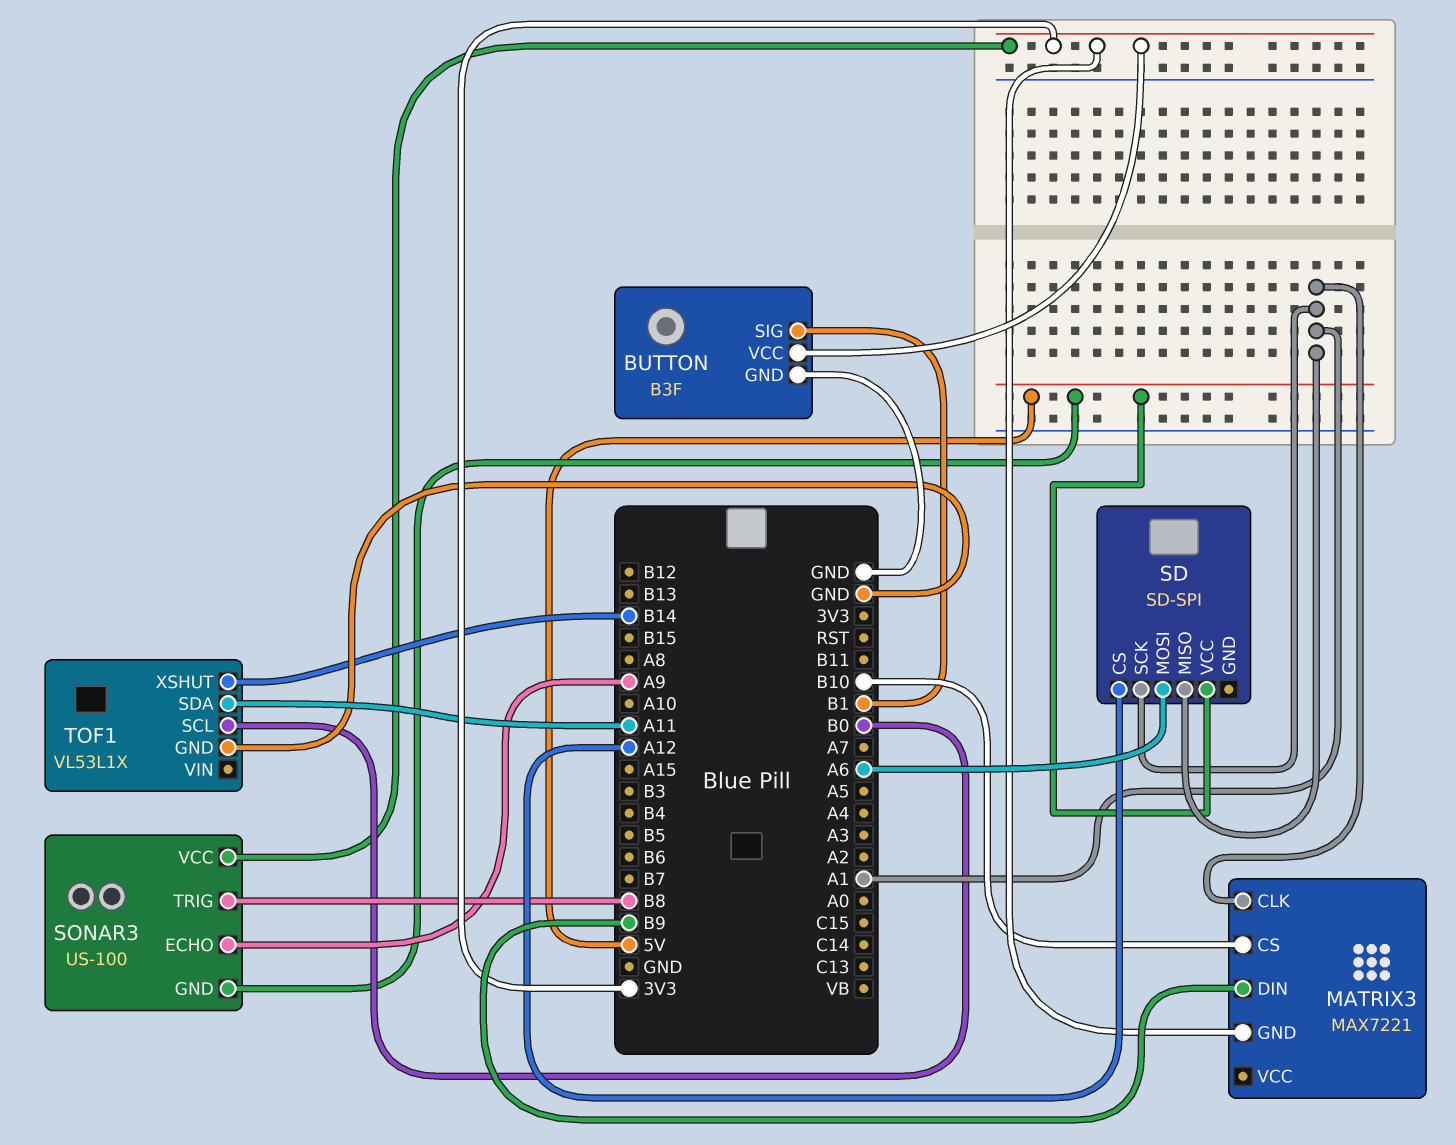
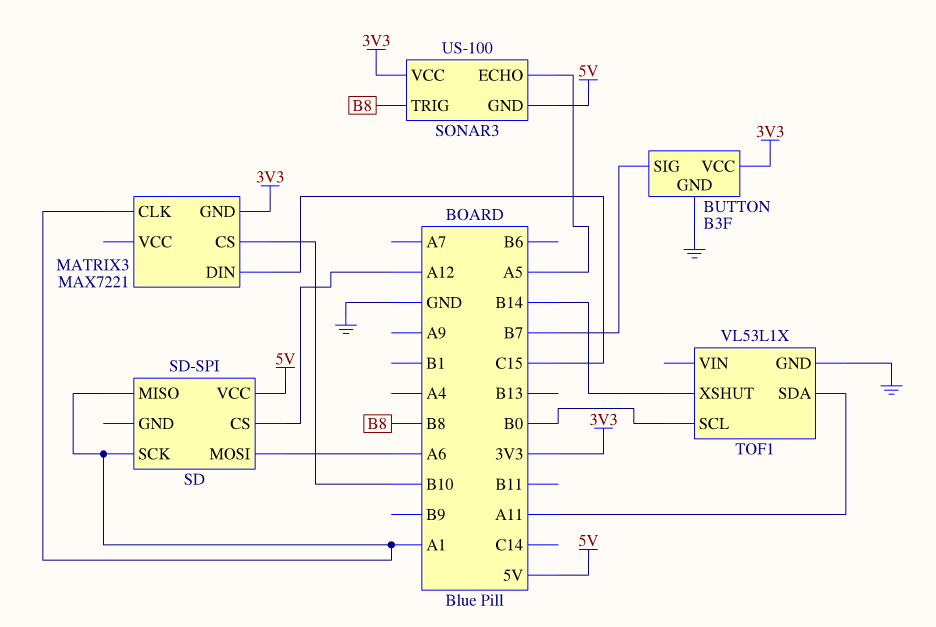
BUTTON pin SIG: B1 -> B7
MATRIX3 pin DIN: B9 -> C15
SONAR3 pin ECHO: A9 -> A5

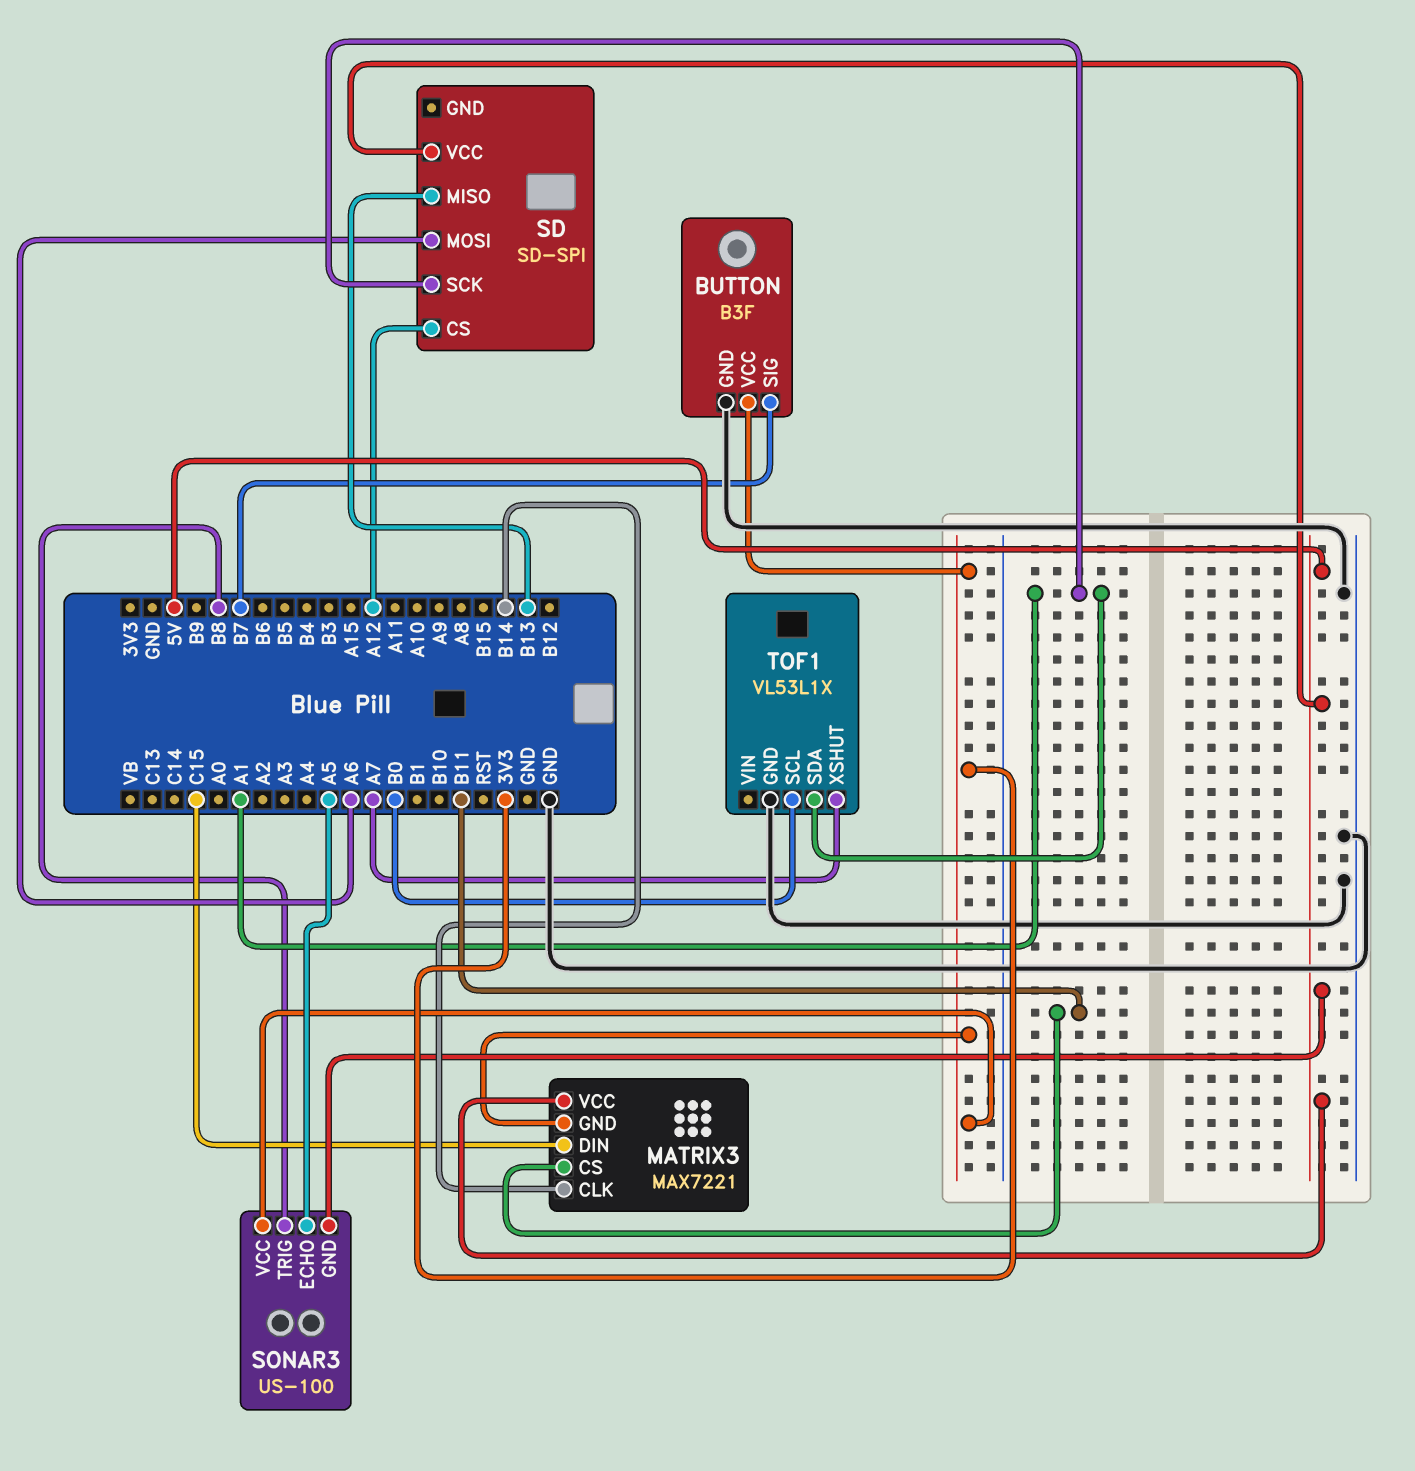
MATRIX3 pin CLK: A1 -> B14
MATRIX3 pin CS: B10 -> B11
MATRIX3 pin VCC: none -> 5V
SD pin MISO: A1 -> B13
TOF1 pin SDA: A11 -> A1
TOF1 pin XSHUT: B14 -> A7

